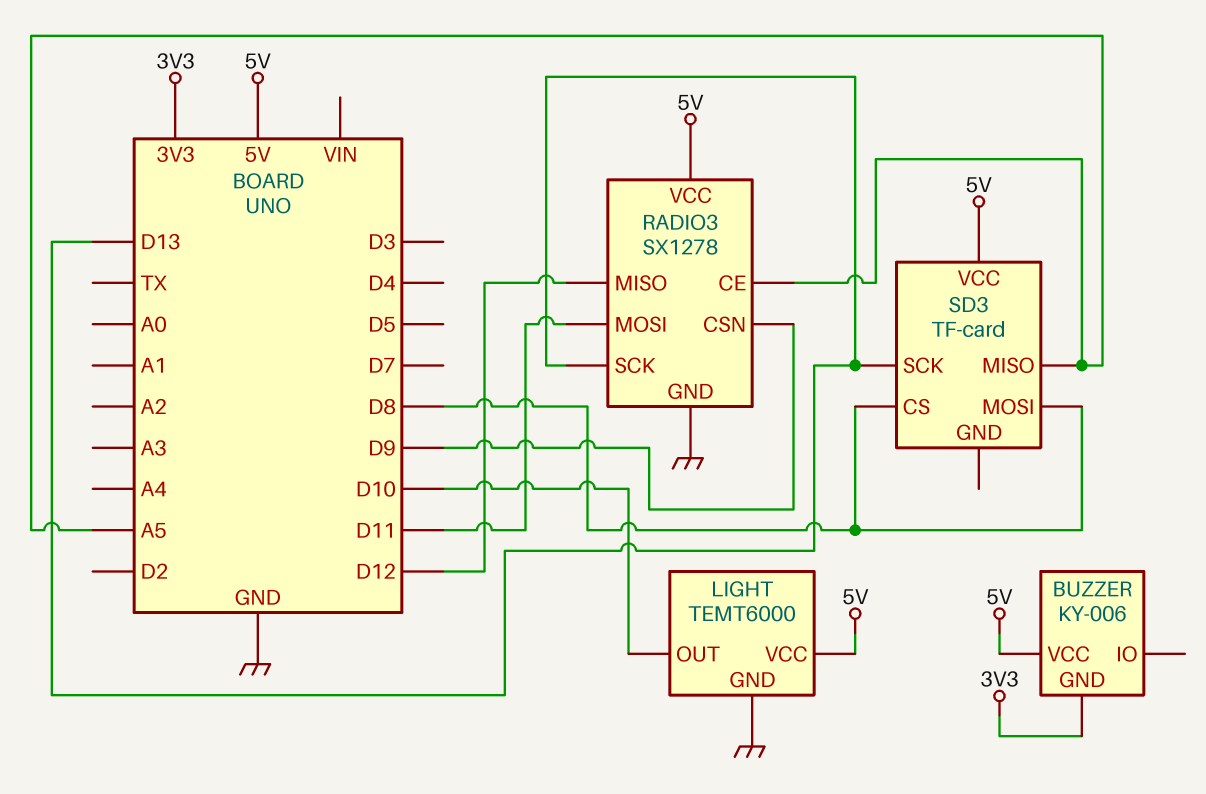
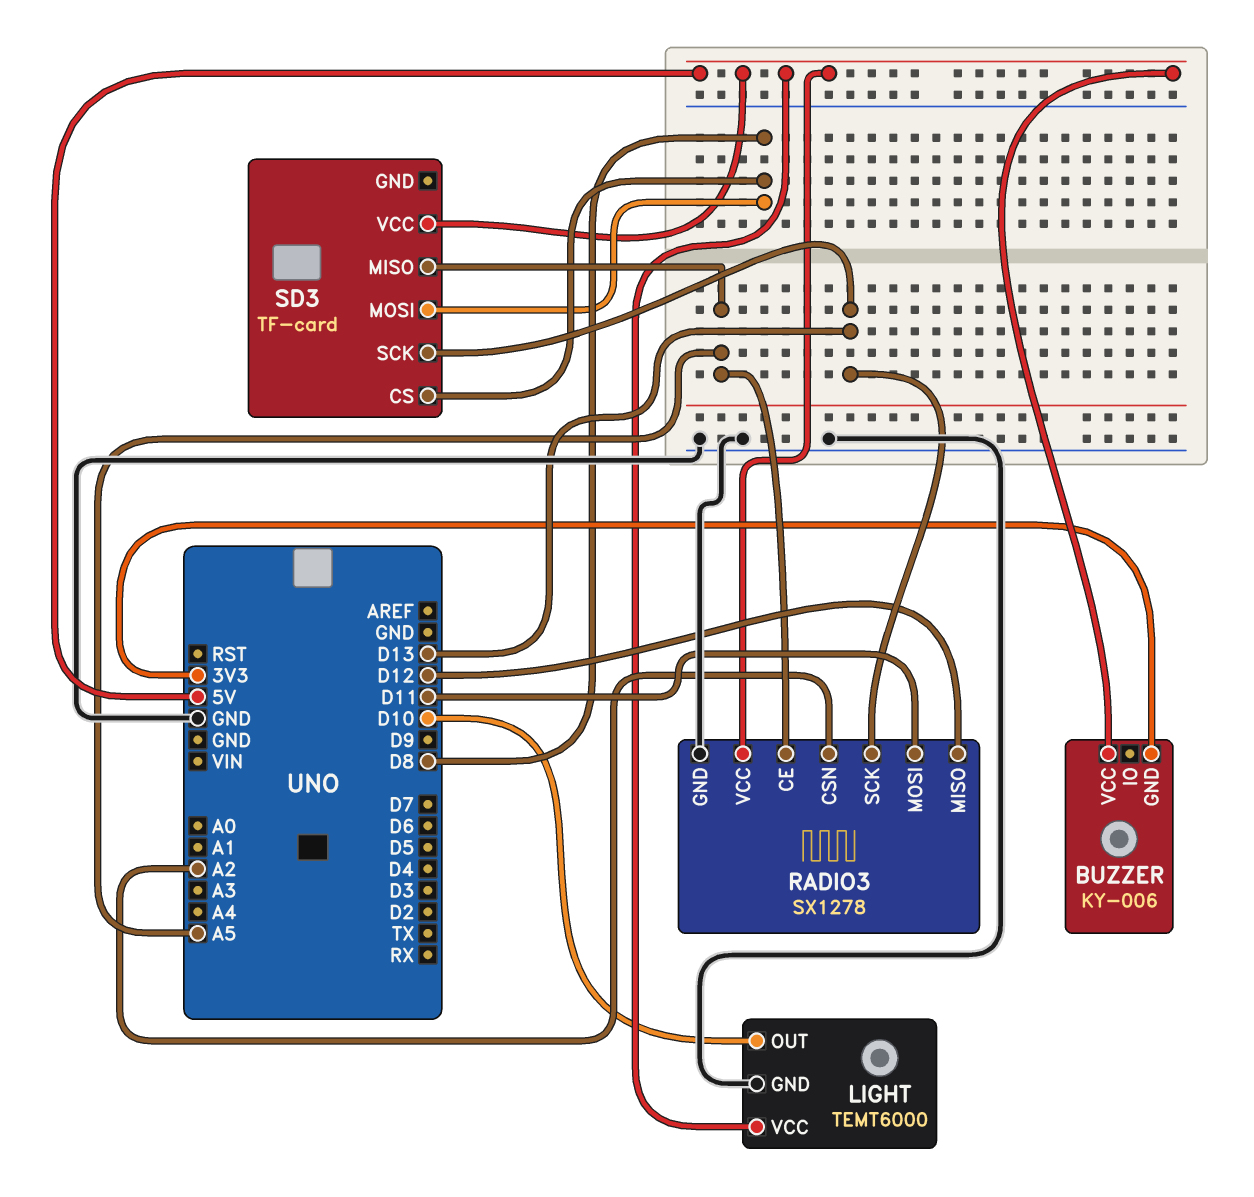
RADIO3 pin CSN: D9 -> A2

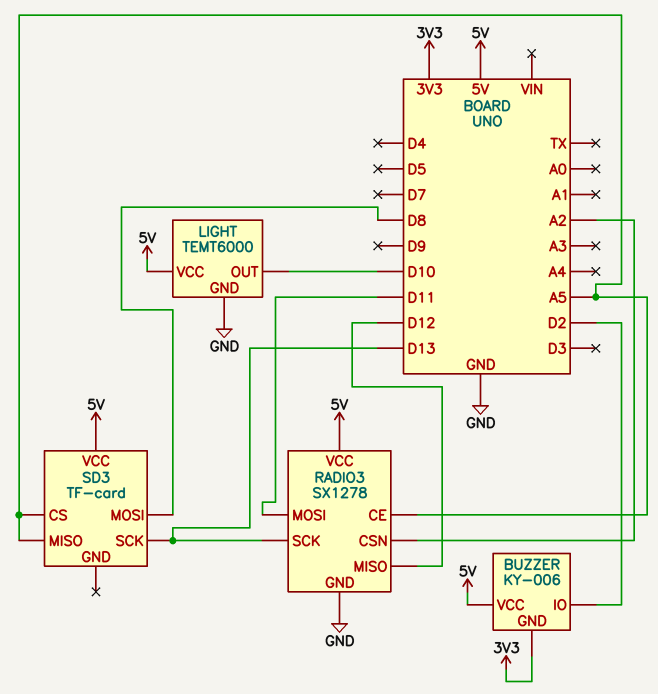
BUZZER pin IO: none -> D2
SD3 pin CS: D8 -> A5

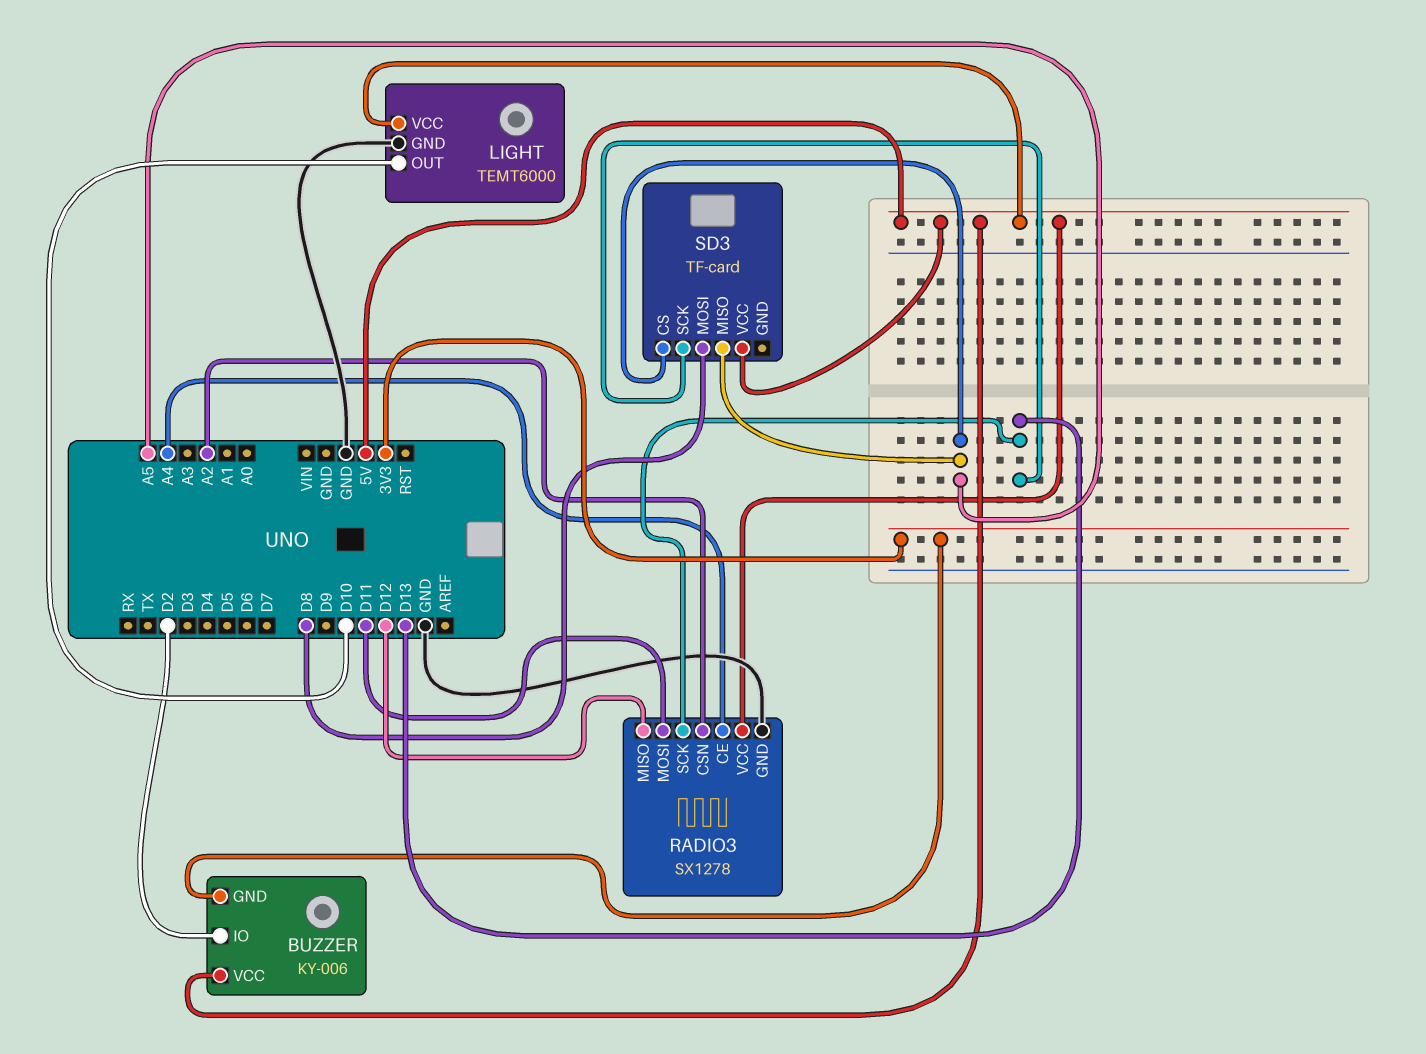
RADIO3 pin CE: A5 -> A4

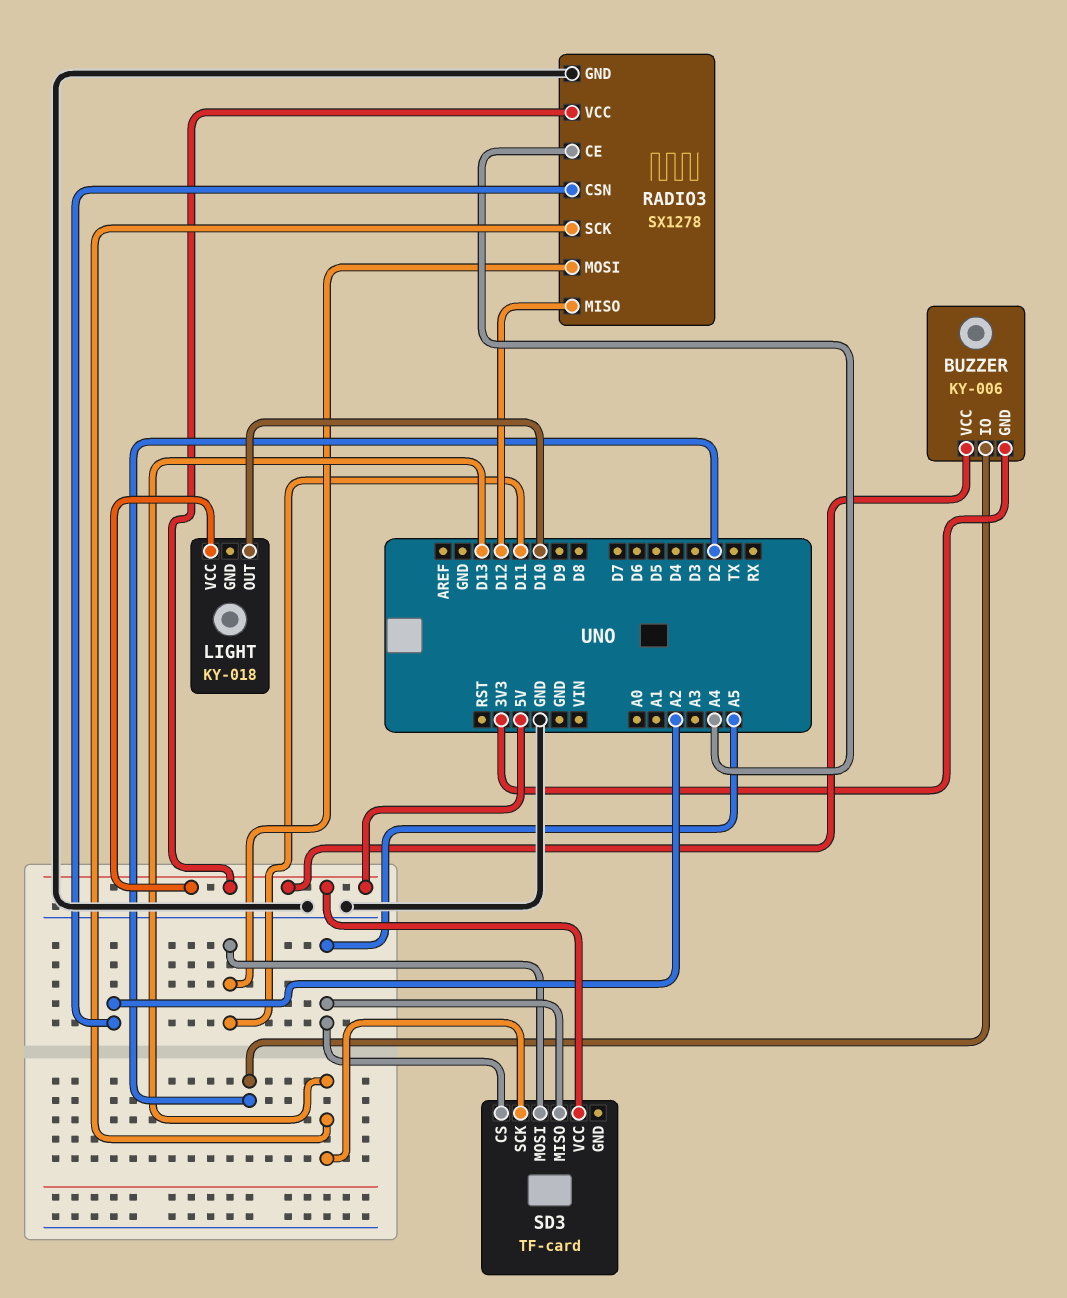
LIGHT: TEMT6000 -> KY-018
LIGHT pin GND: GND -> none
SD3 pin MOSI: D8 -> D11

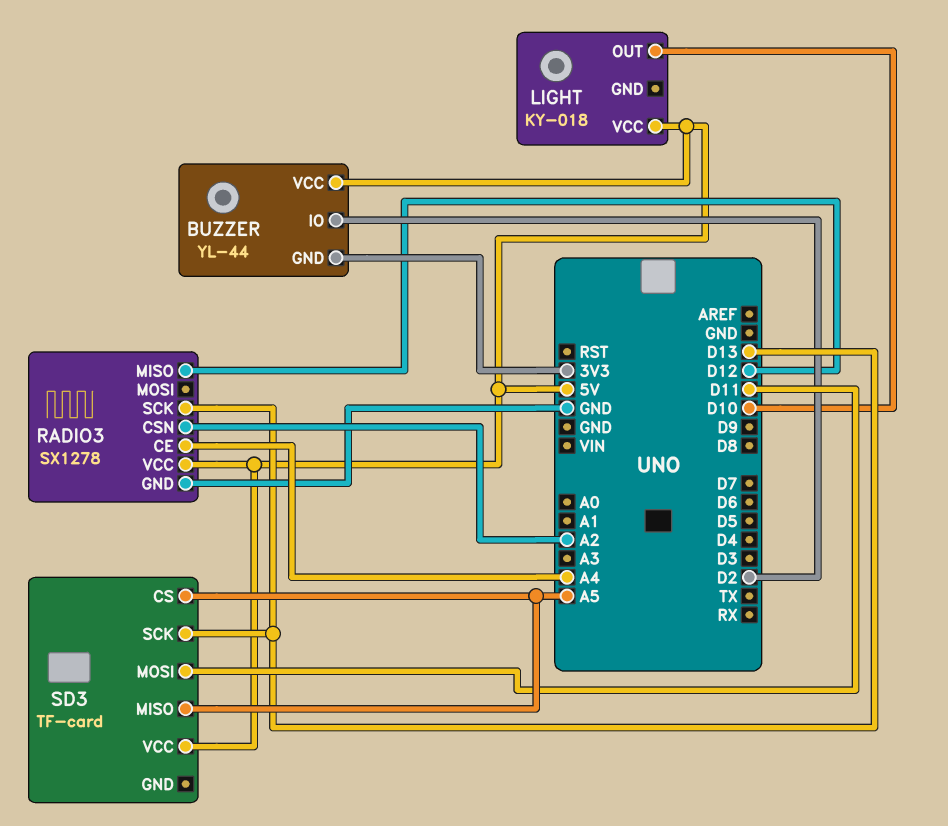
BUZZER: KY-006 -> YL-44
RADIO3 pin MOSI: D11 -> none

